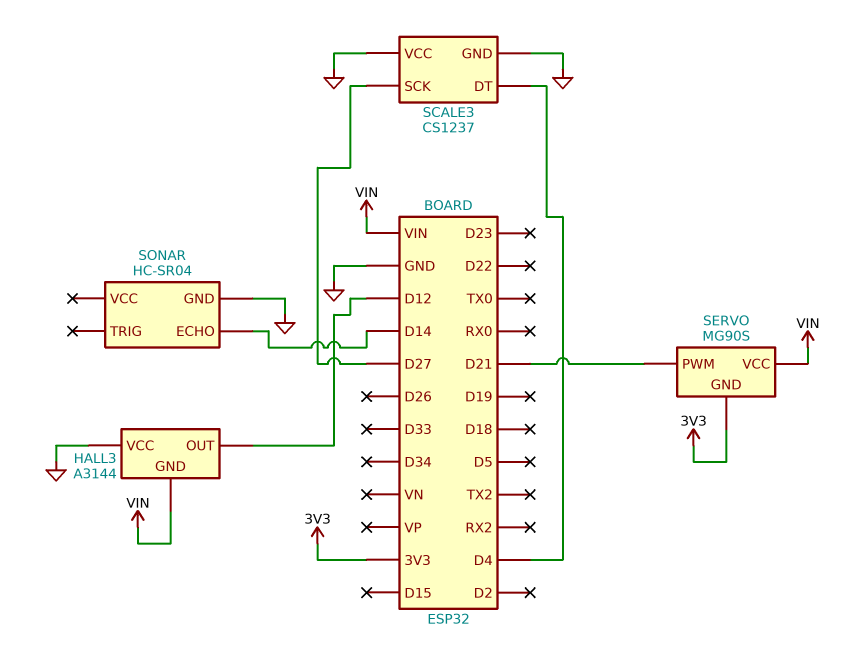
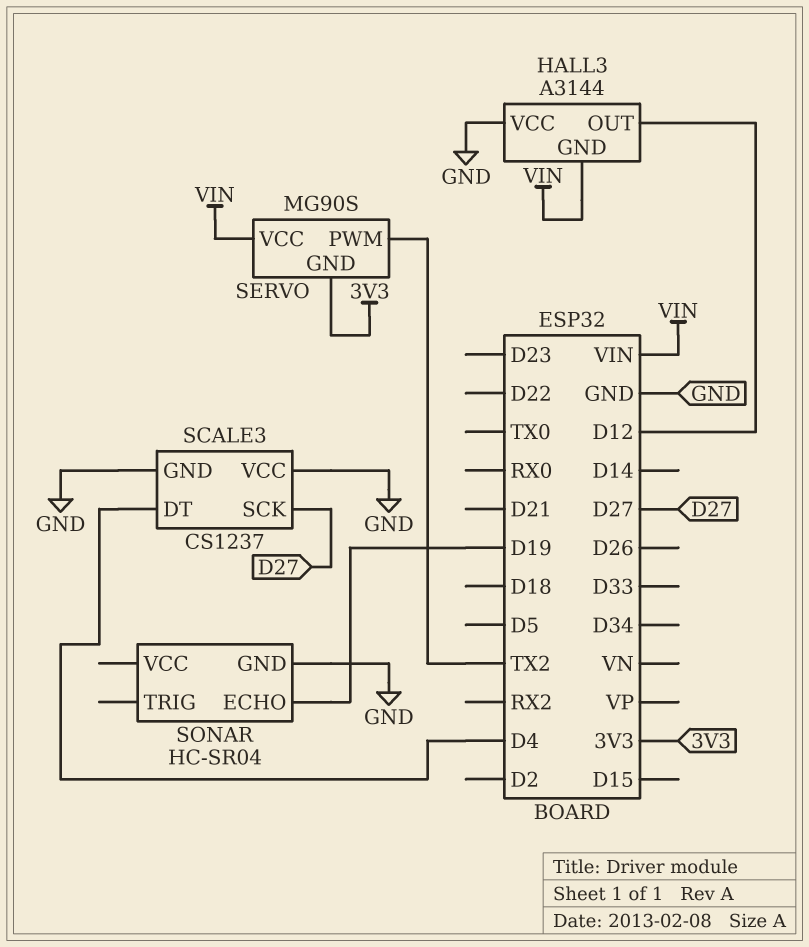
SERVO pin PWM: D21 -> TX2
SONAR pin ECHO: D14 -> D19

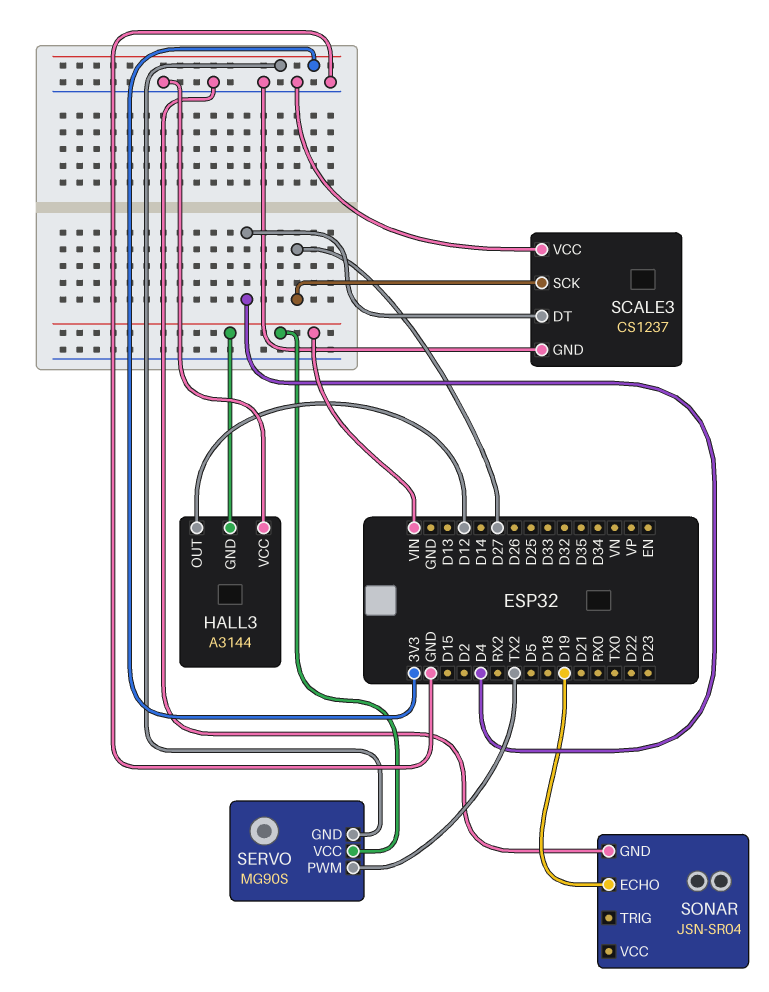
SONAR: HC-SR04 -> JSN-SR04

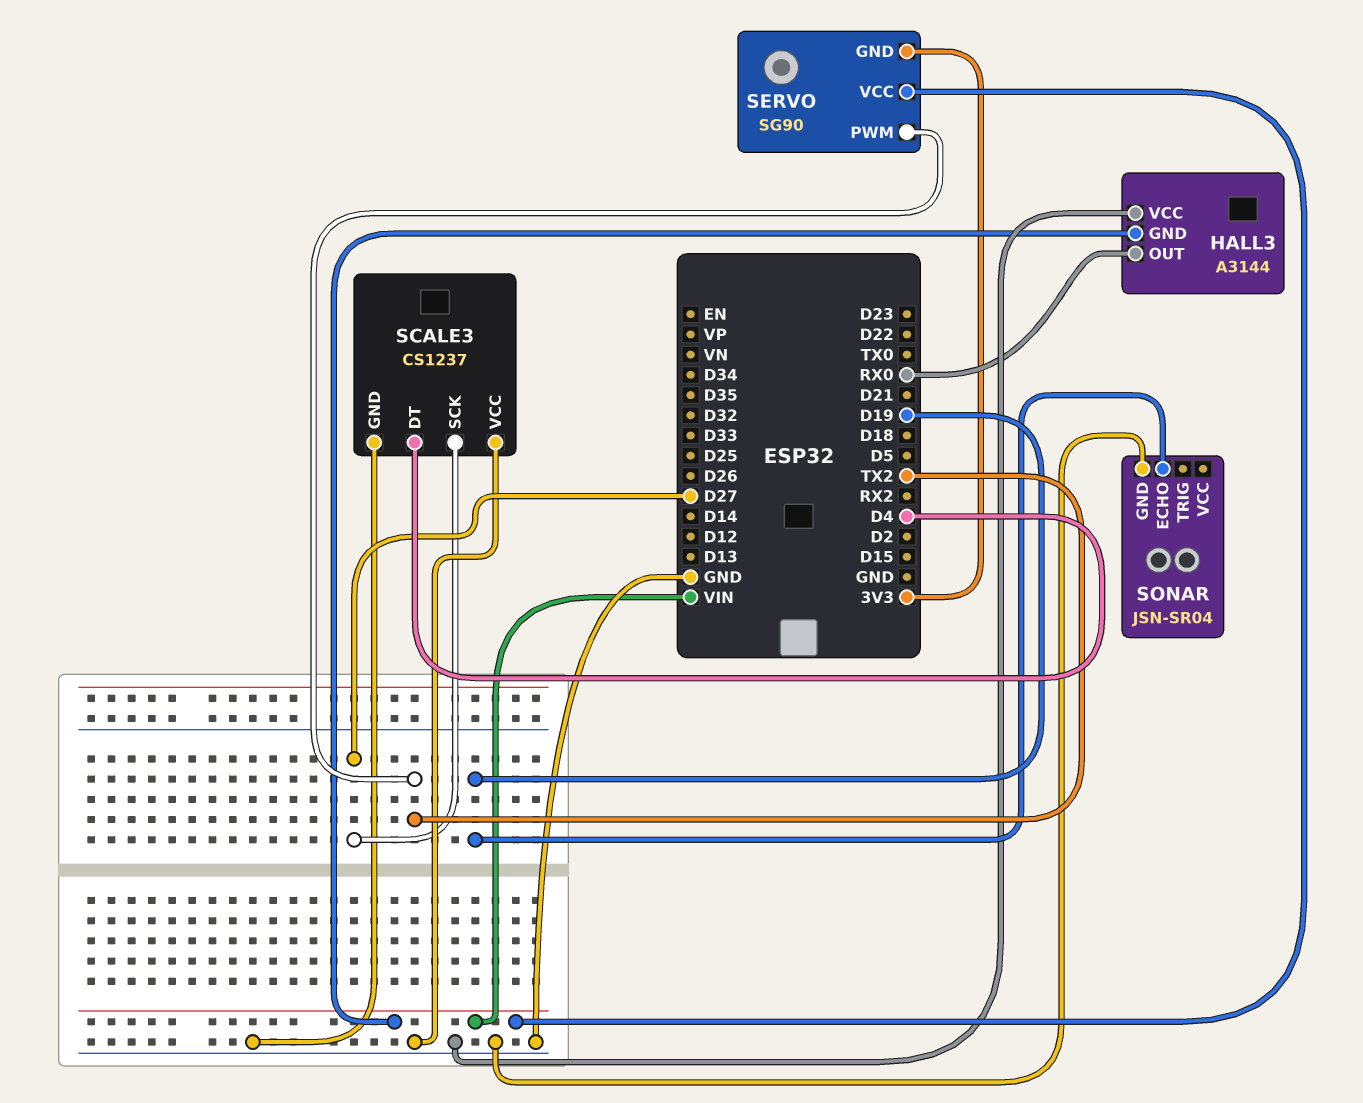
HALL3 pin OUT: D12 -> RX0
SERVO: MG90S -> SG90

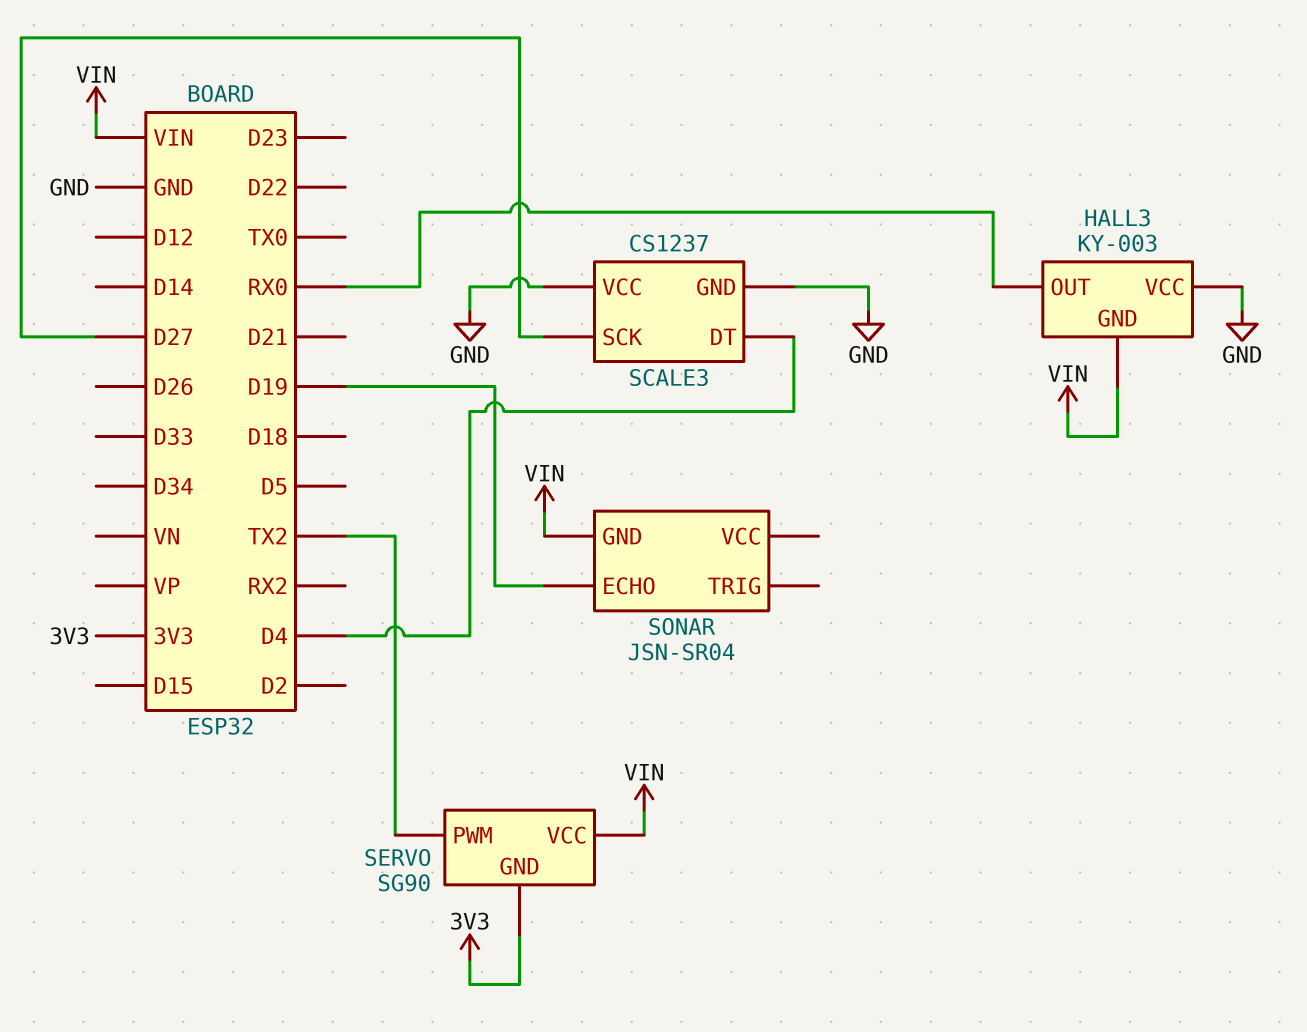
HALL3: A3144 -> KY-003
SONAR pin GND: GND -> VIN

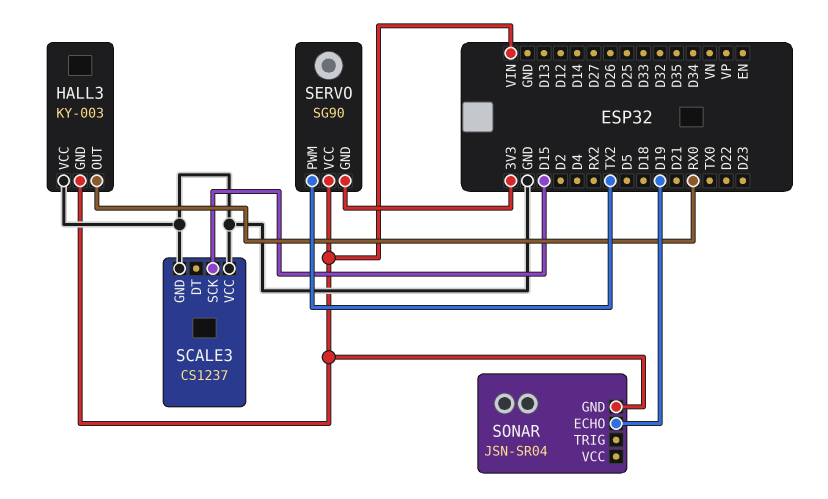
SCALE3 pin DT: D4 -> none
SCALE3 pin SCK: D27 -> D15

